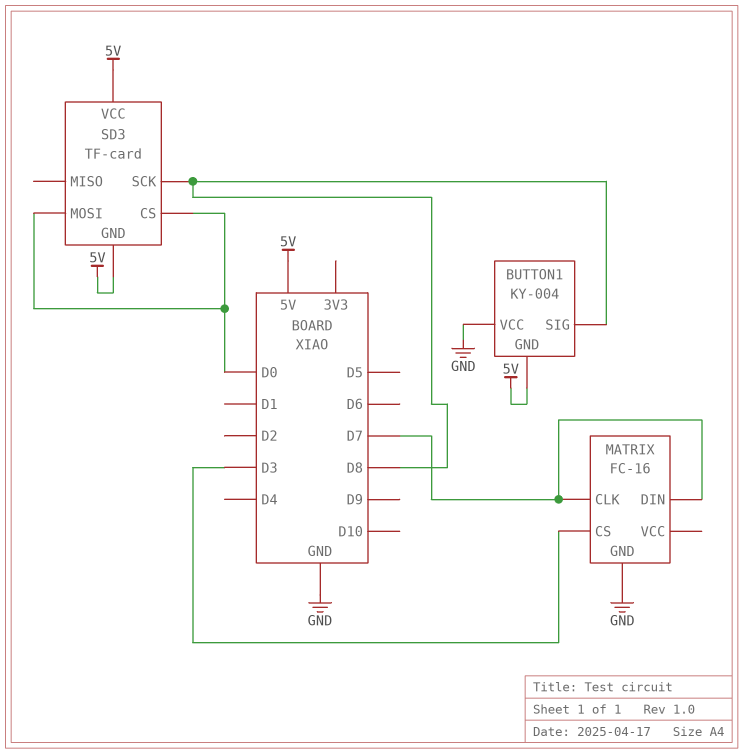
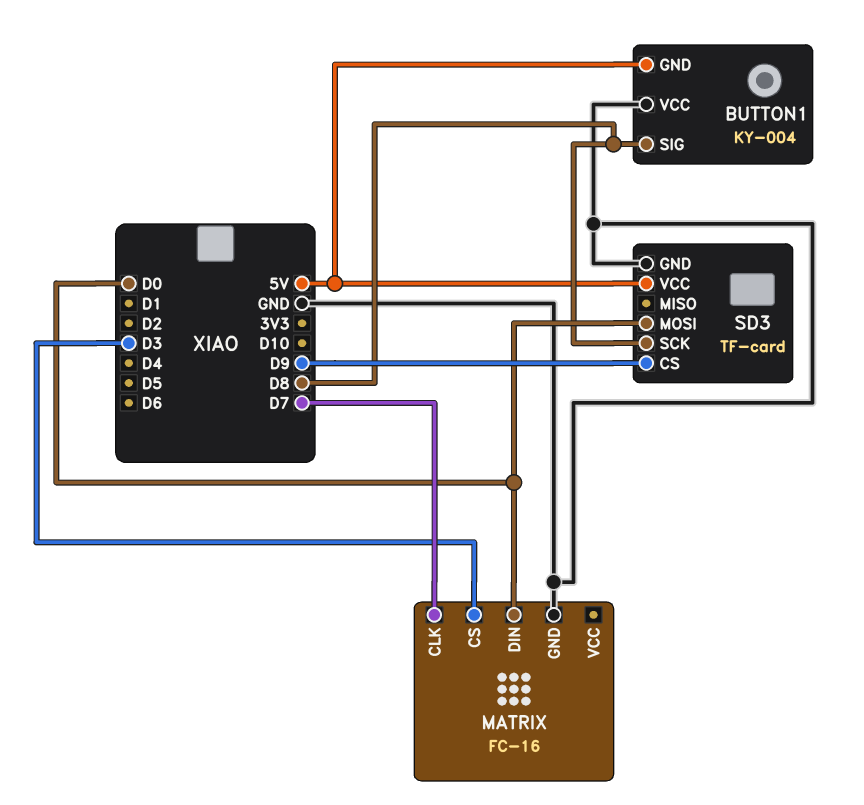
MATRIX pin DIN: D7 -> D0
SD3 pin CS: D0 -> D9
SD3 pin GND: 5V -> GND

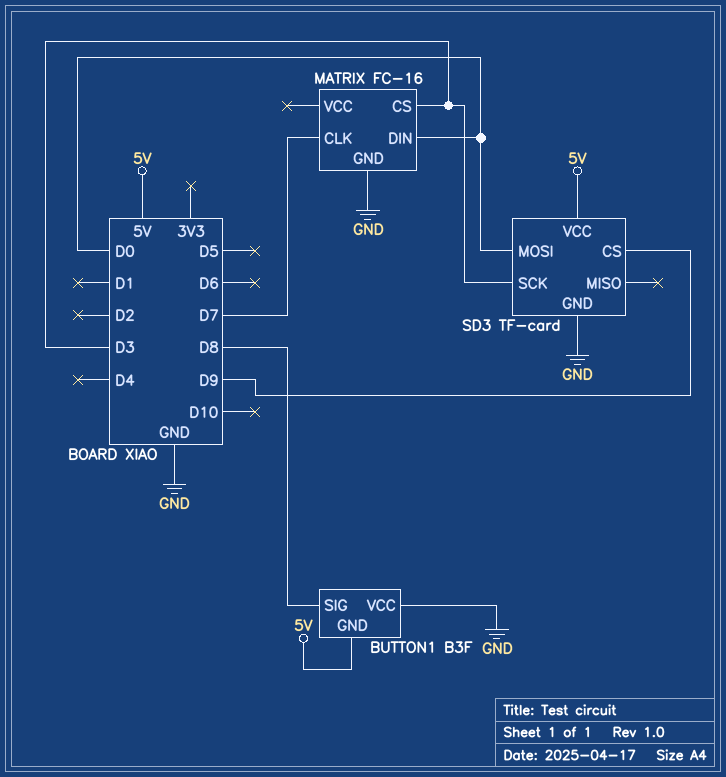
BUTTON1: KY-004 -> B3F
SD3 pin SCK: D8 -> D3

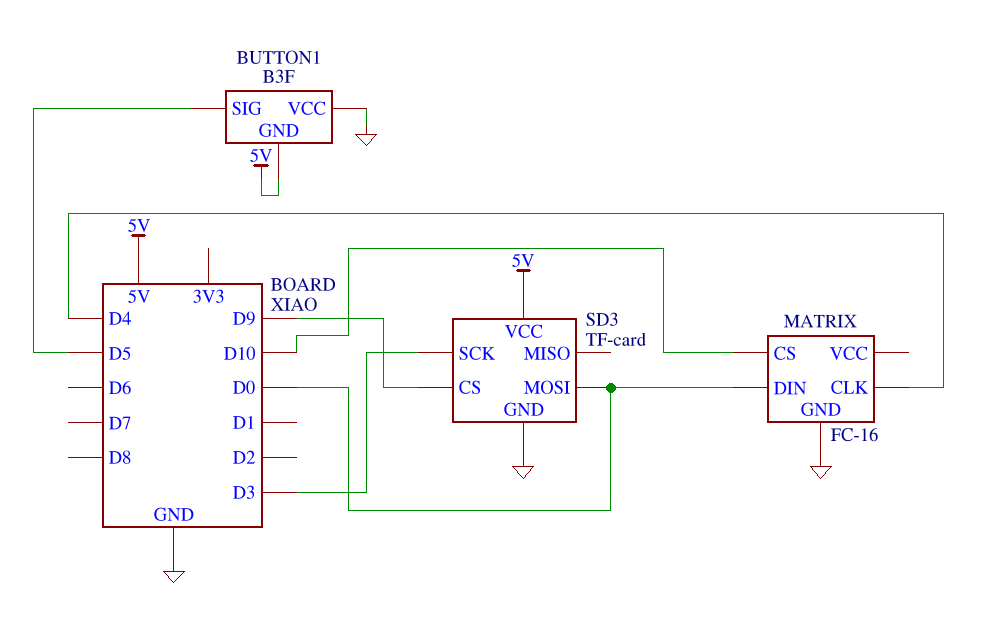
BUTTON1 pin SIG: D8 -> D5
MATRIX pin CLK: D7 -> D4
MATRIX pin CS: D3 -> D10

